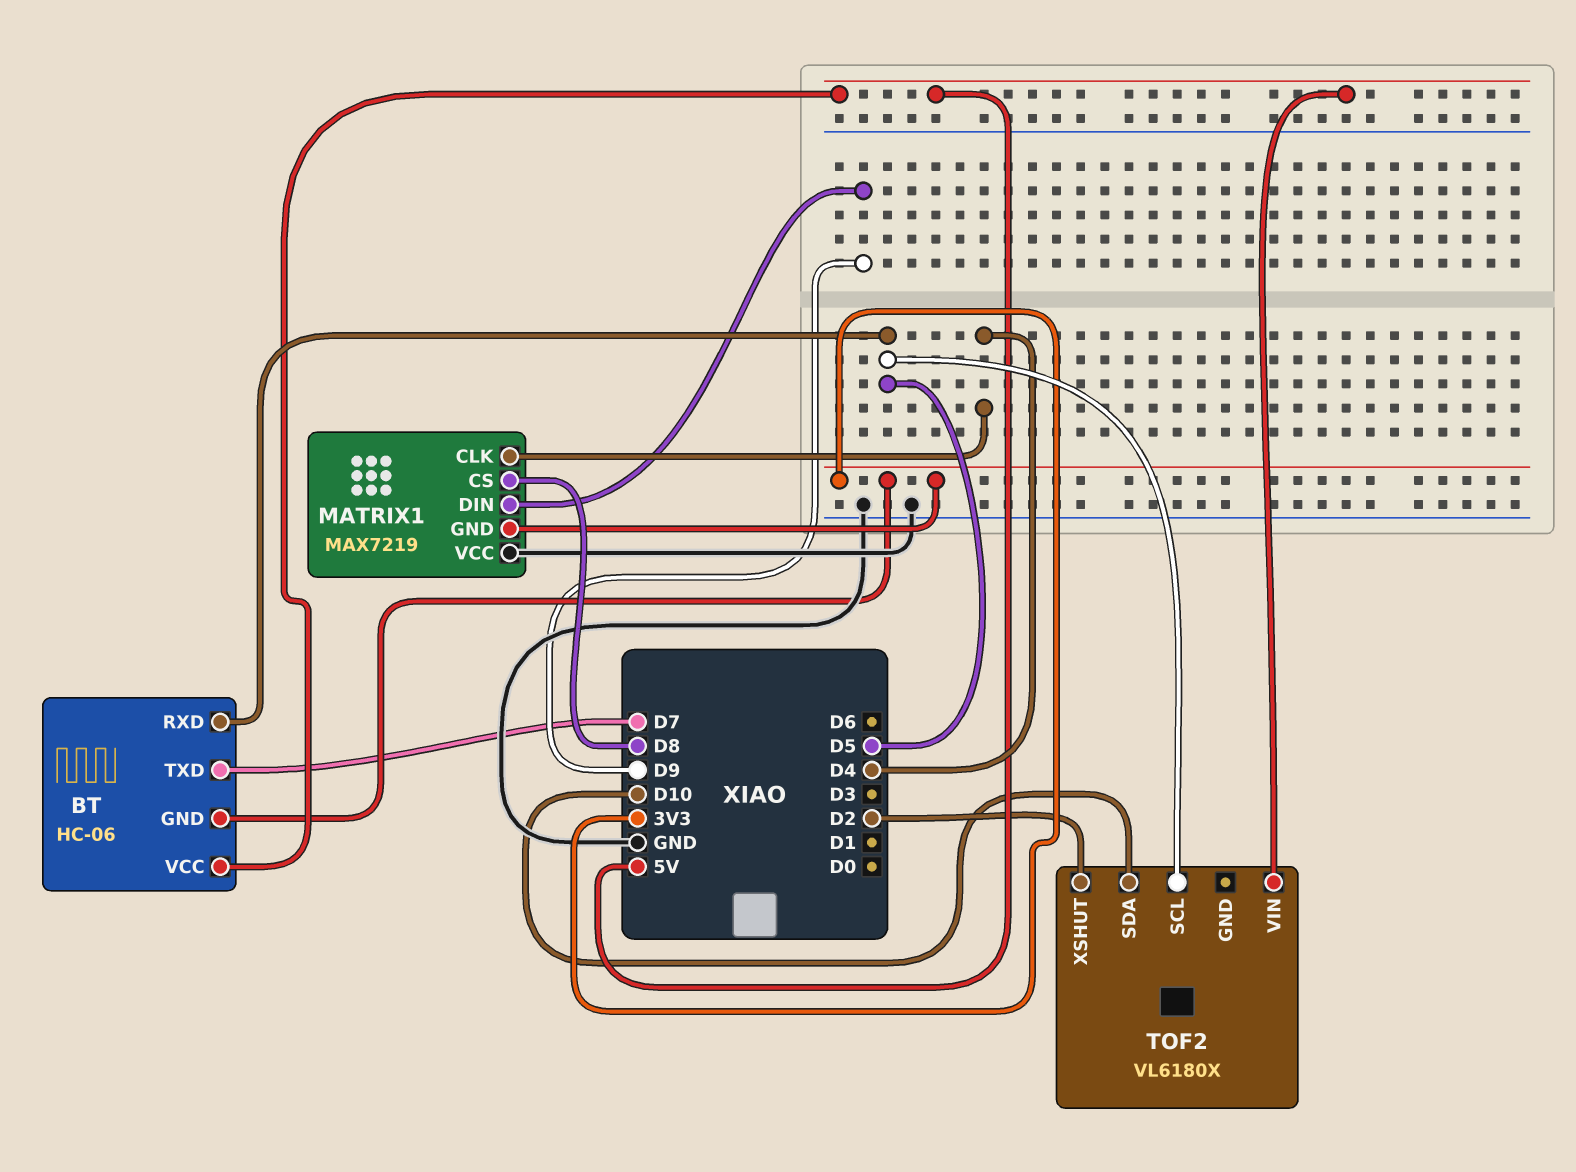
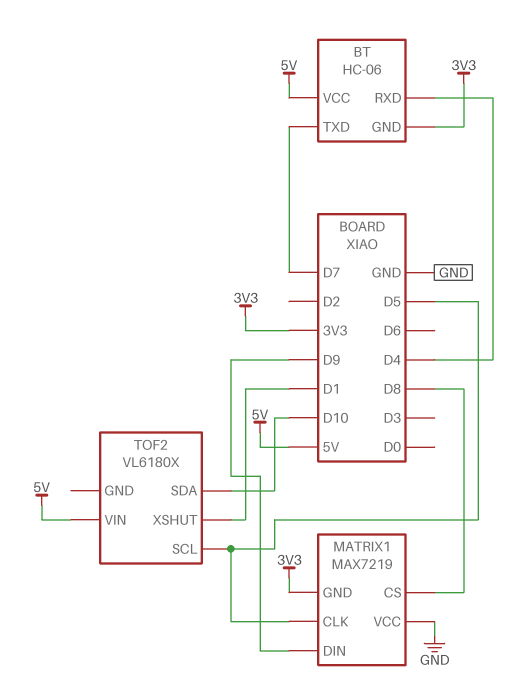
BT pin RXD: D5 -> D4
MATRIX1 pin CLK: D4 -> D5
TOF2 pin XSHUT: D2 -> D1

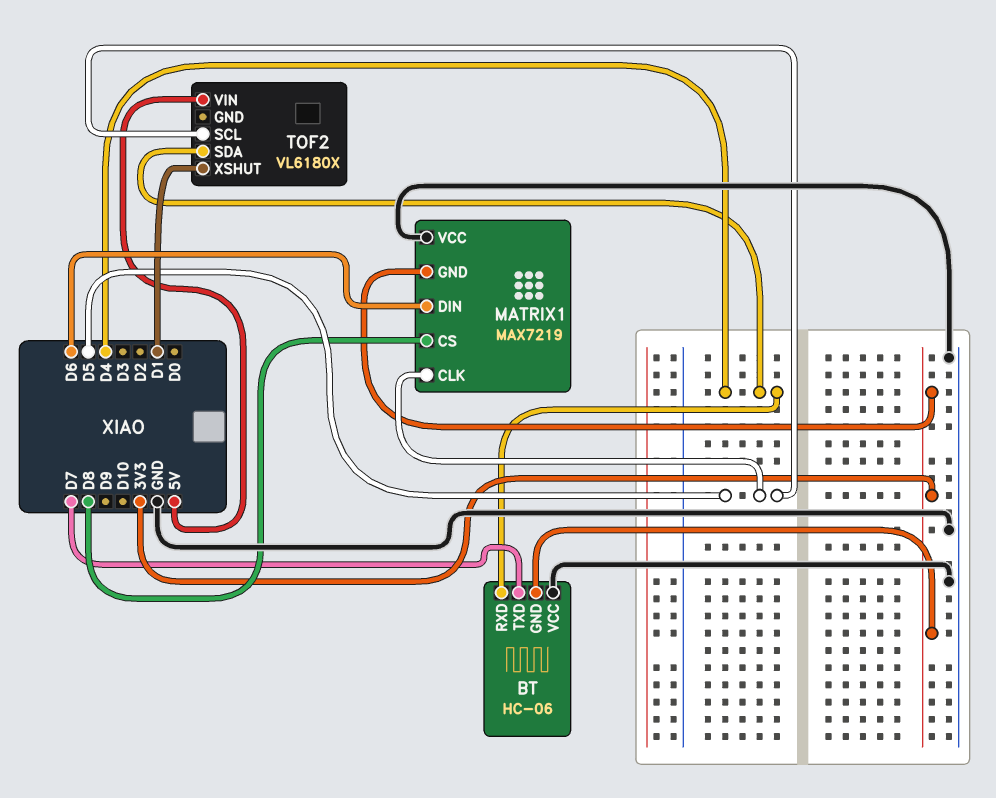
BT pin VCC: 5V -> GND
MATRIX1 pin DIN: D9 -> D6
TOF2 pin SDA: D10 -> D4

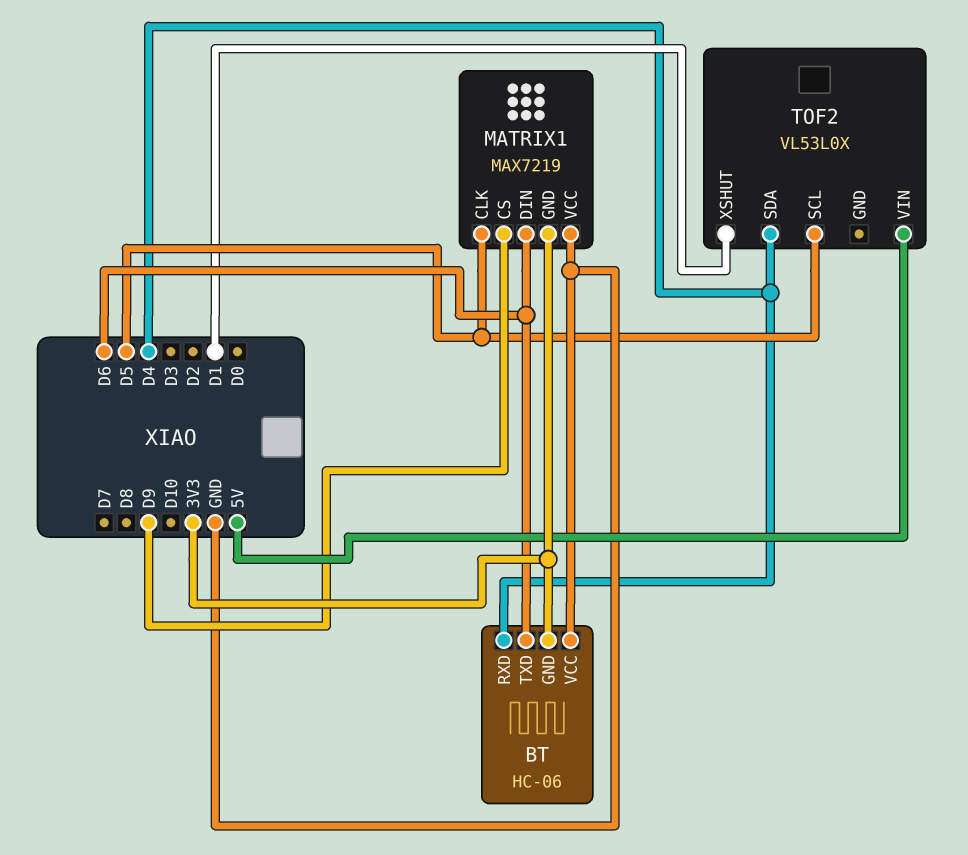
BT pin TXD: D7 -> D6
MATRIX1 pin CS: D8 -> D9
TOF2: VL6180X -> VL53L0X

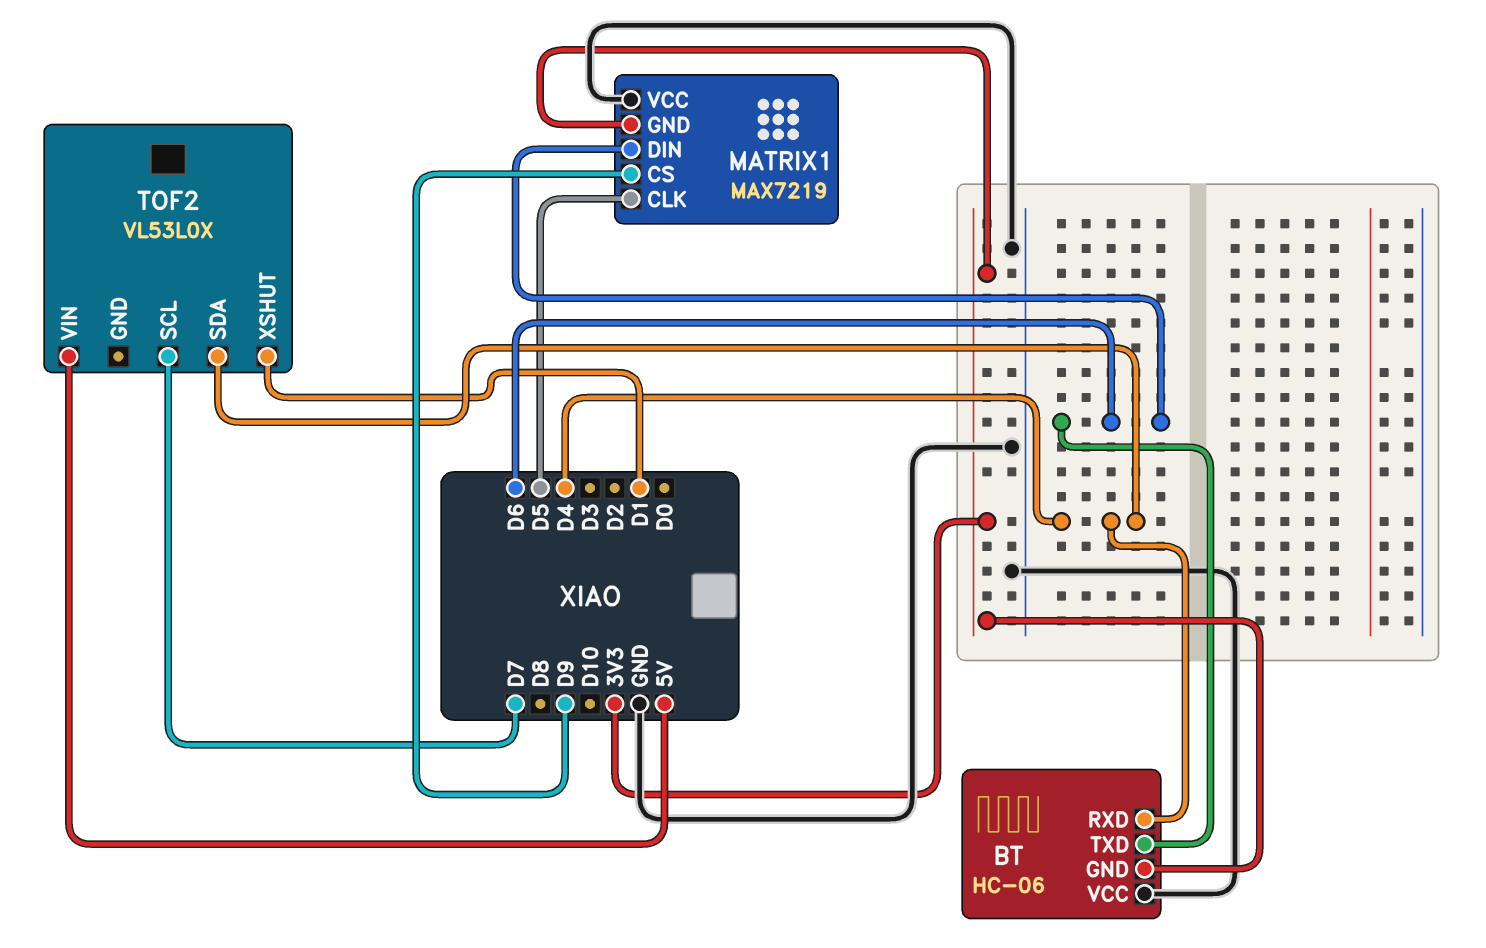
TOF2 pin SCL: D5 -> D7

